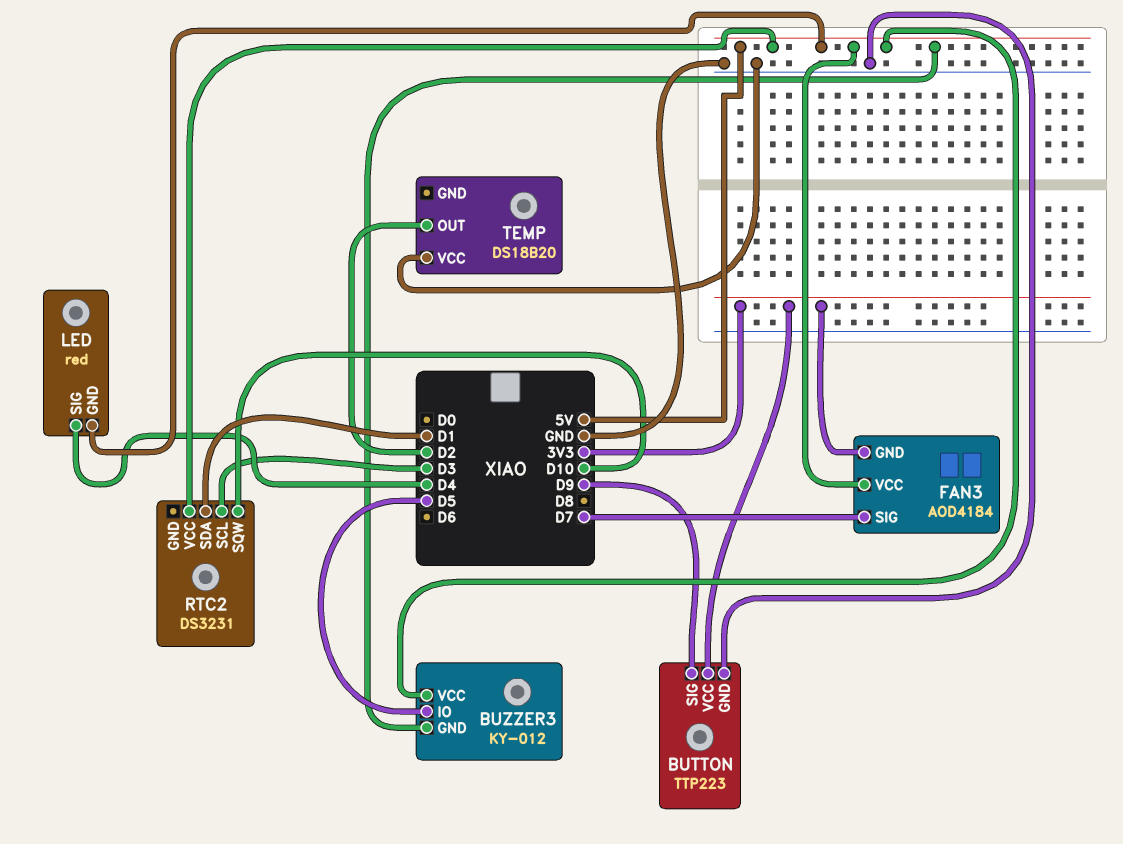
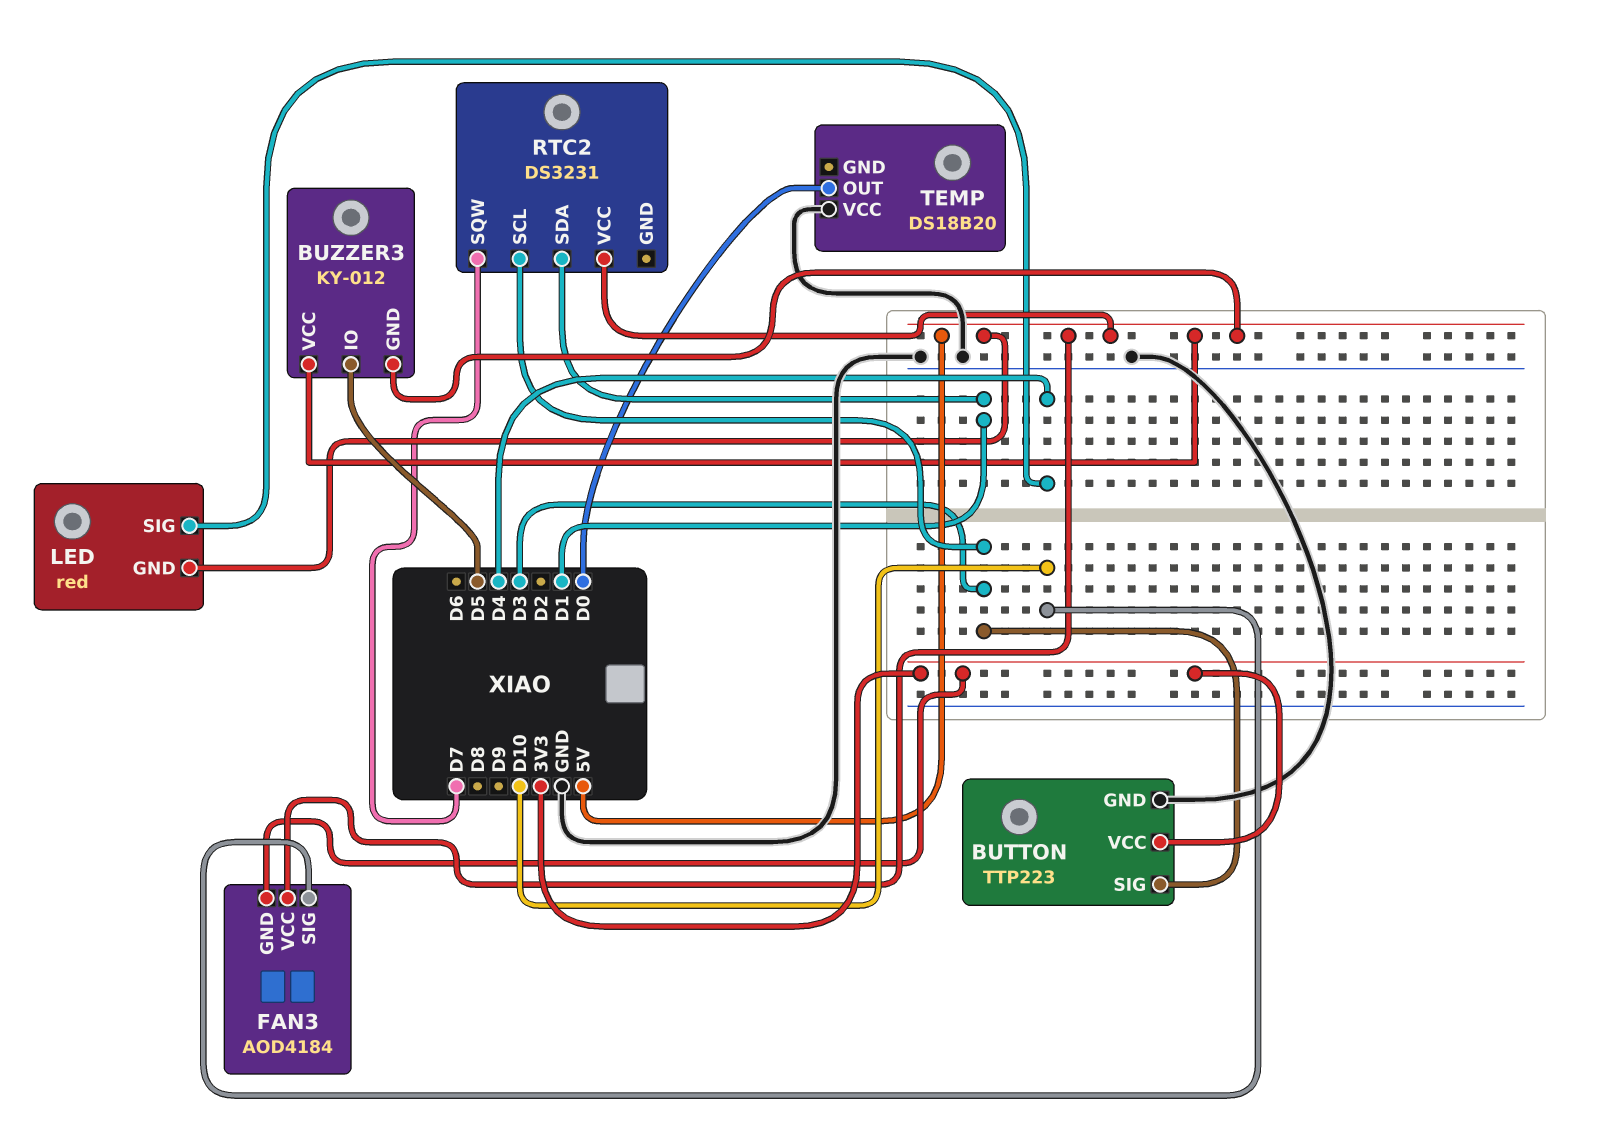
BUTTON pin SIG: D9 -> D3
FAN3 pin SIG: D7 -> D10
RTC2 pin SQW: D10 -> D7
TEMP pin OUT: D2 -> D0

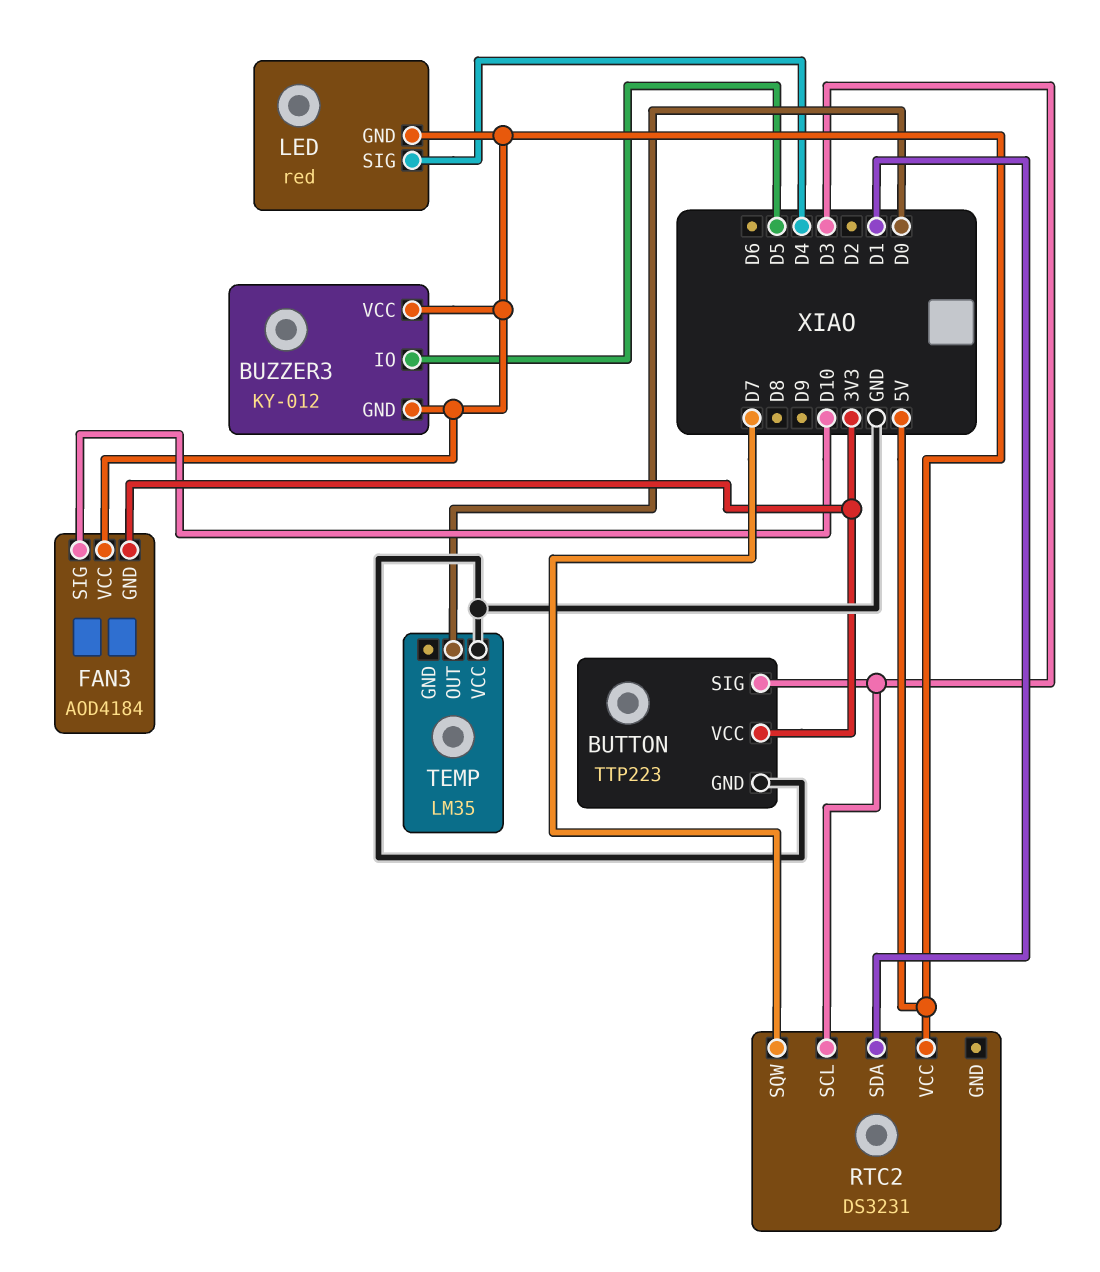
TEMP: DS18B20 -> LM35

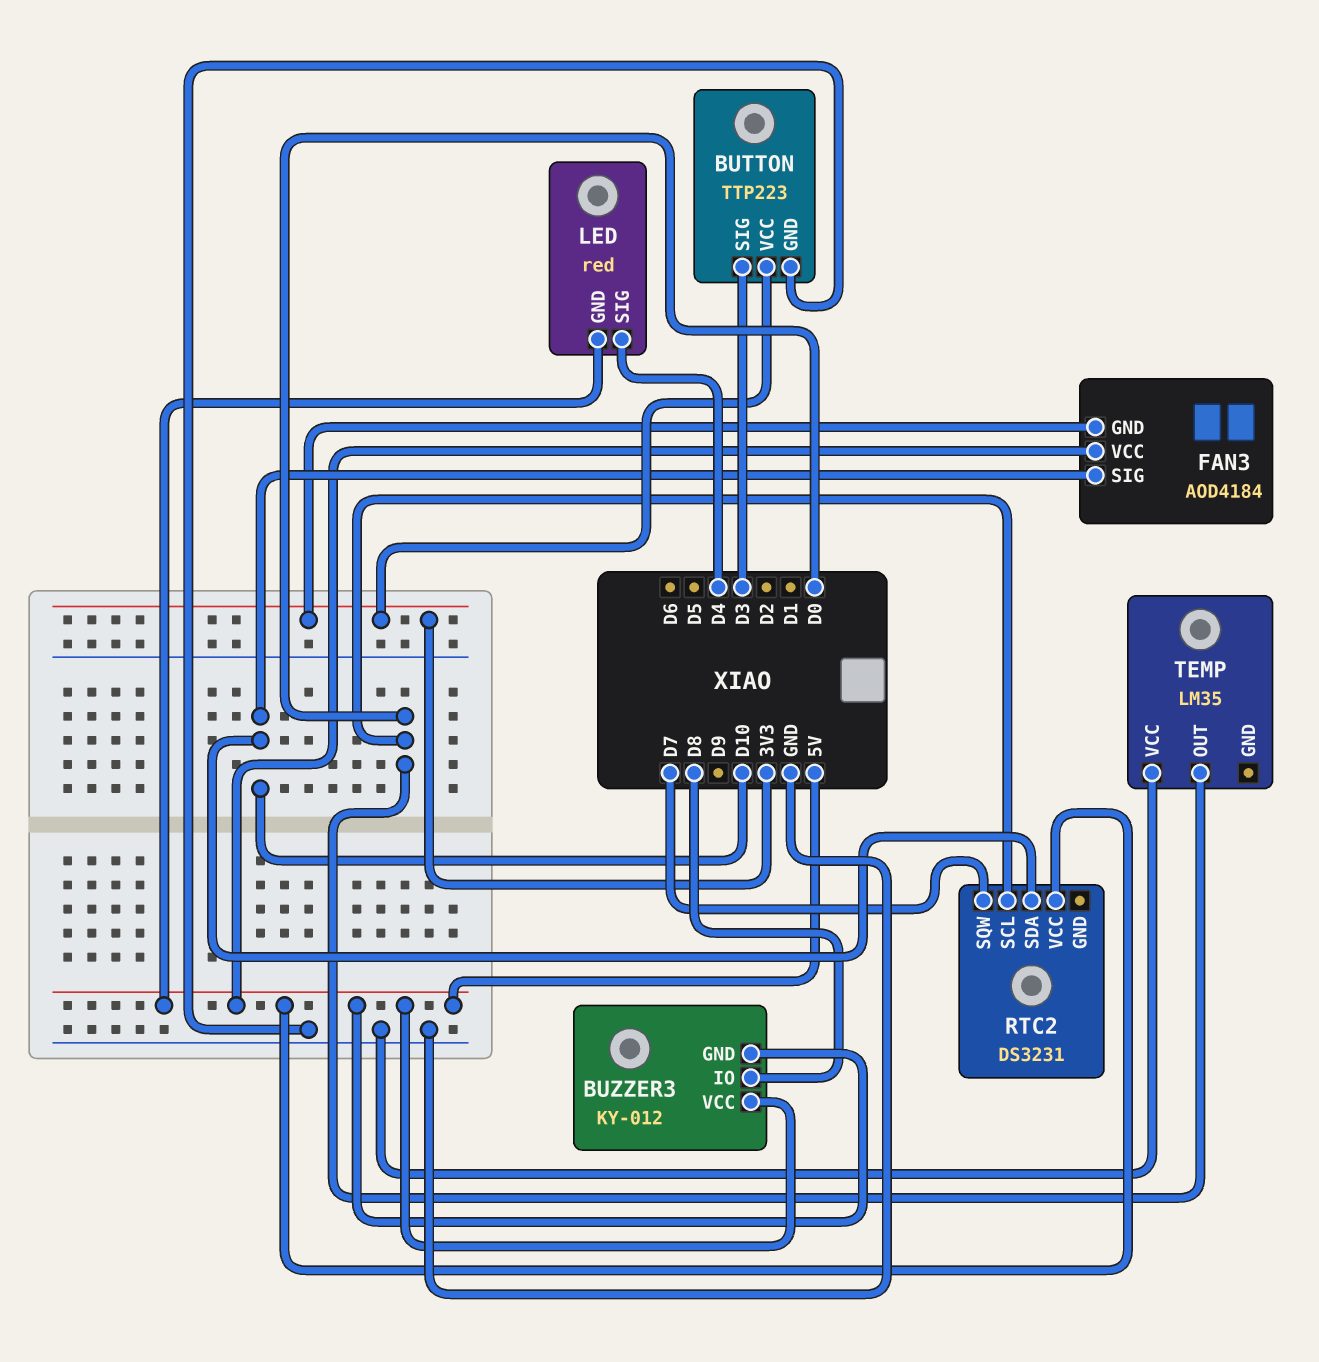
BUZZER3 pin IO: D5 -> D8
RTC2 pin SCL: D3 -> D0
RTC2 pin SDA: D1 -> D10

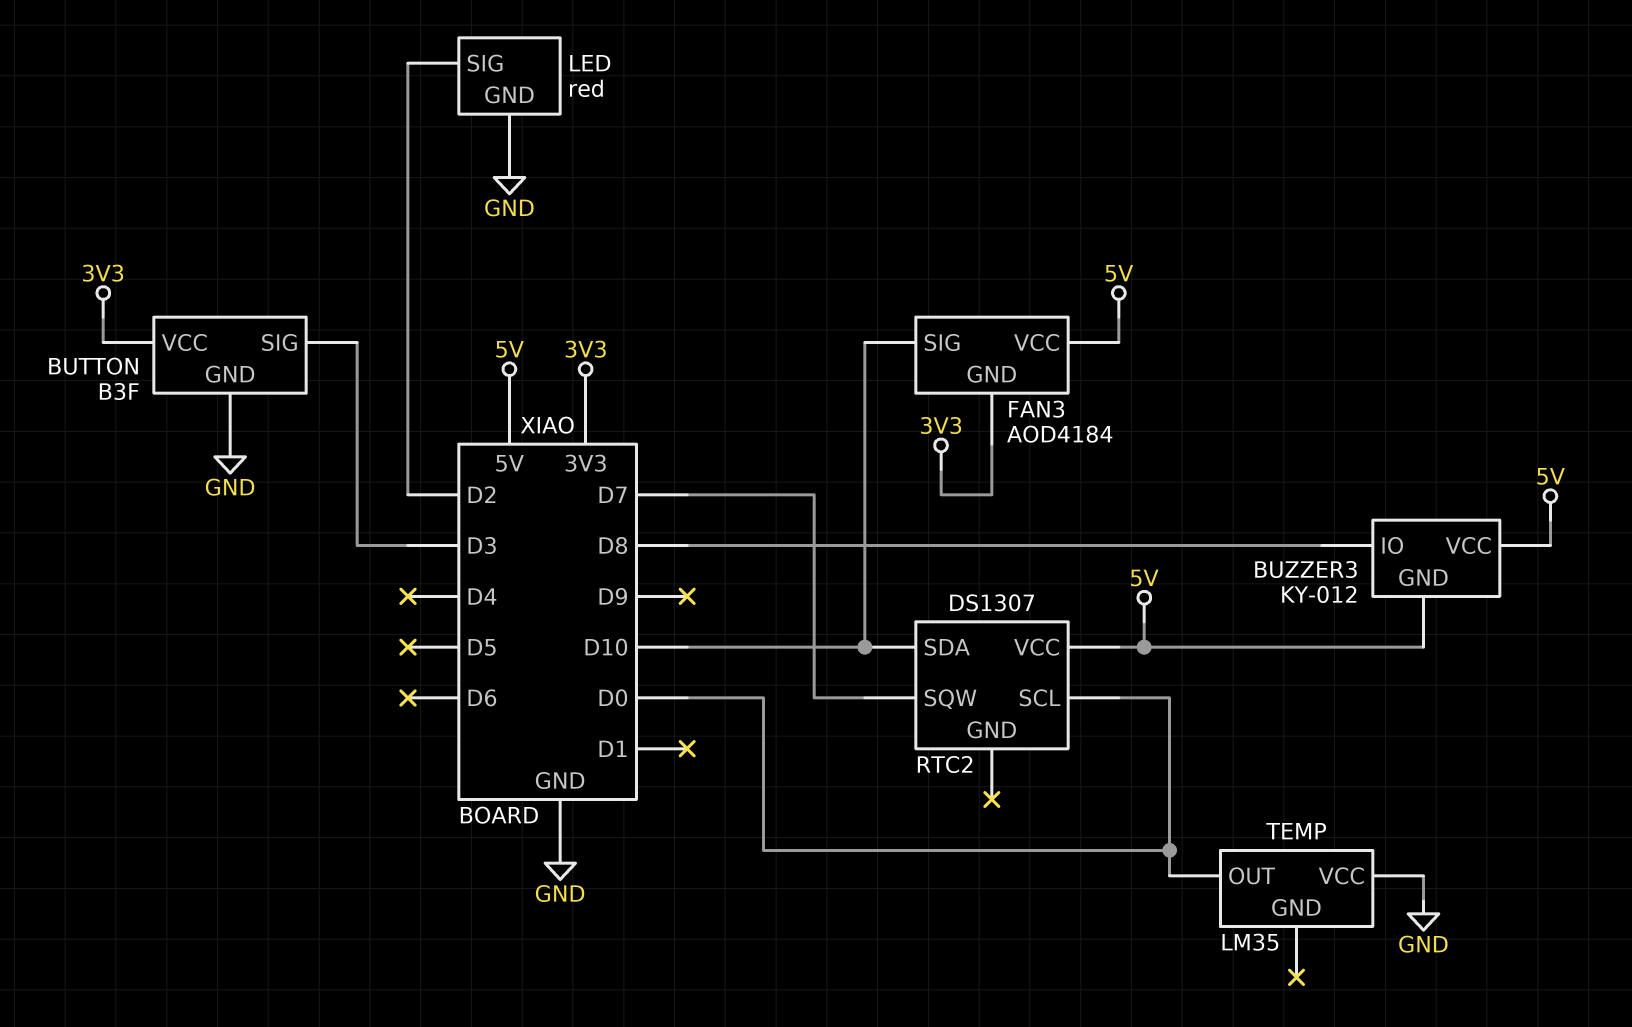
BUTTON: TTP223 -> B3F
LED pin GND: 5V -> GND
LED pin SIG: D4 -> D2
RTC2: DS3231 -> DS1307

